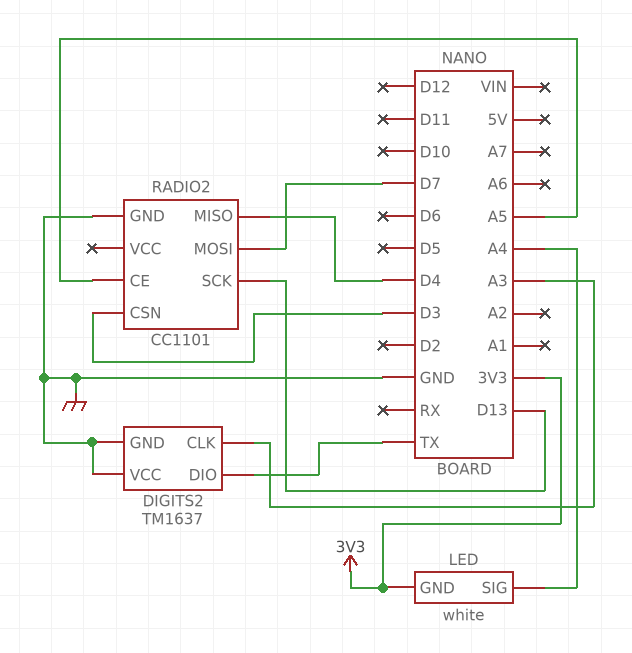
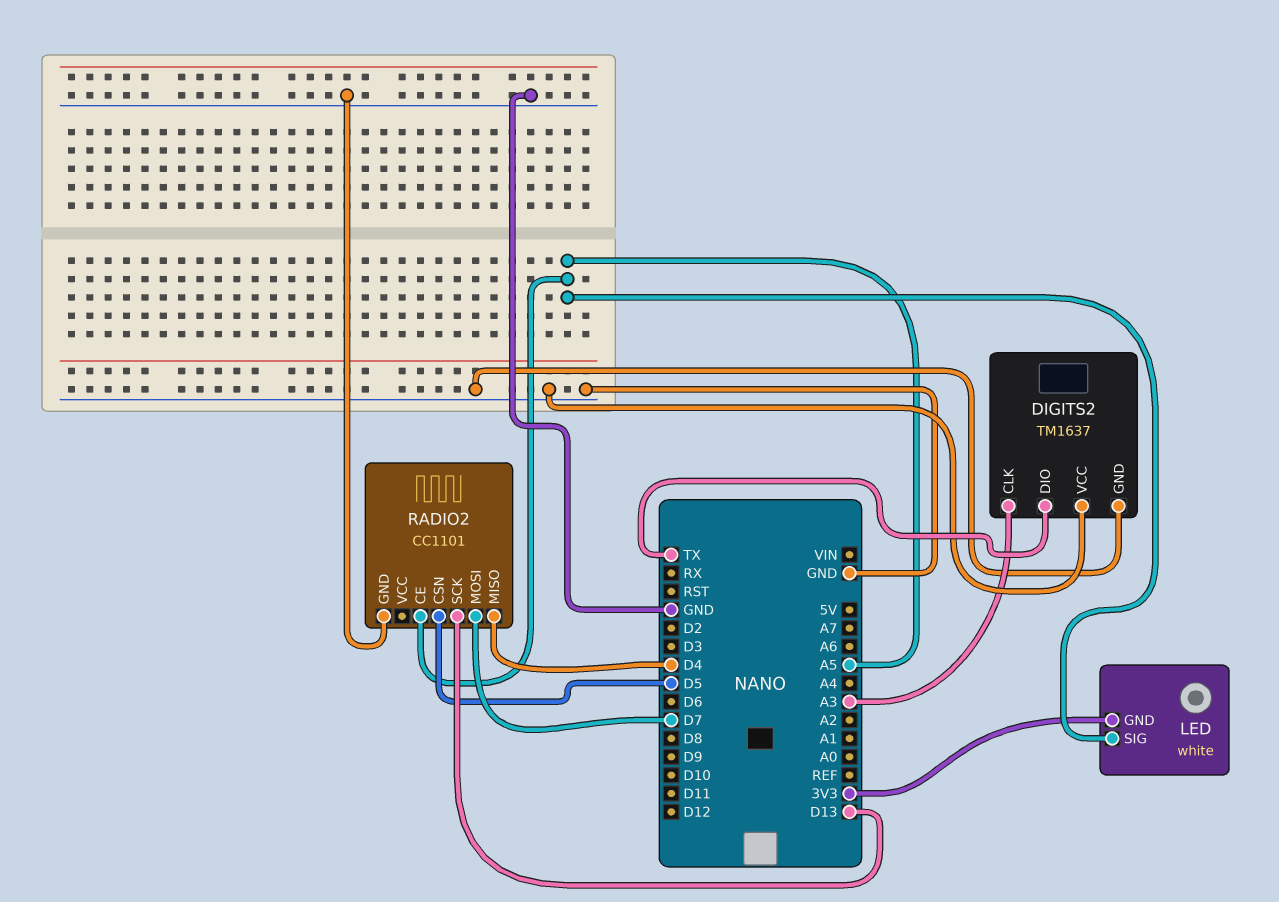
LED pin SIG: A4 -> A5
RADIO2 pin CSN: D3 -> D5

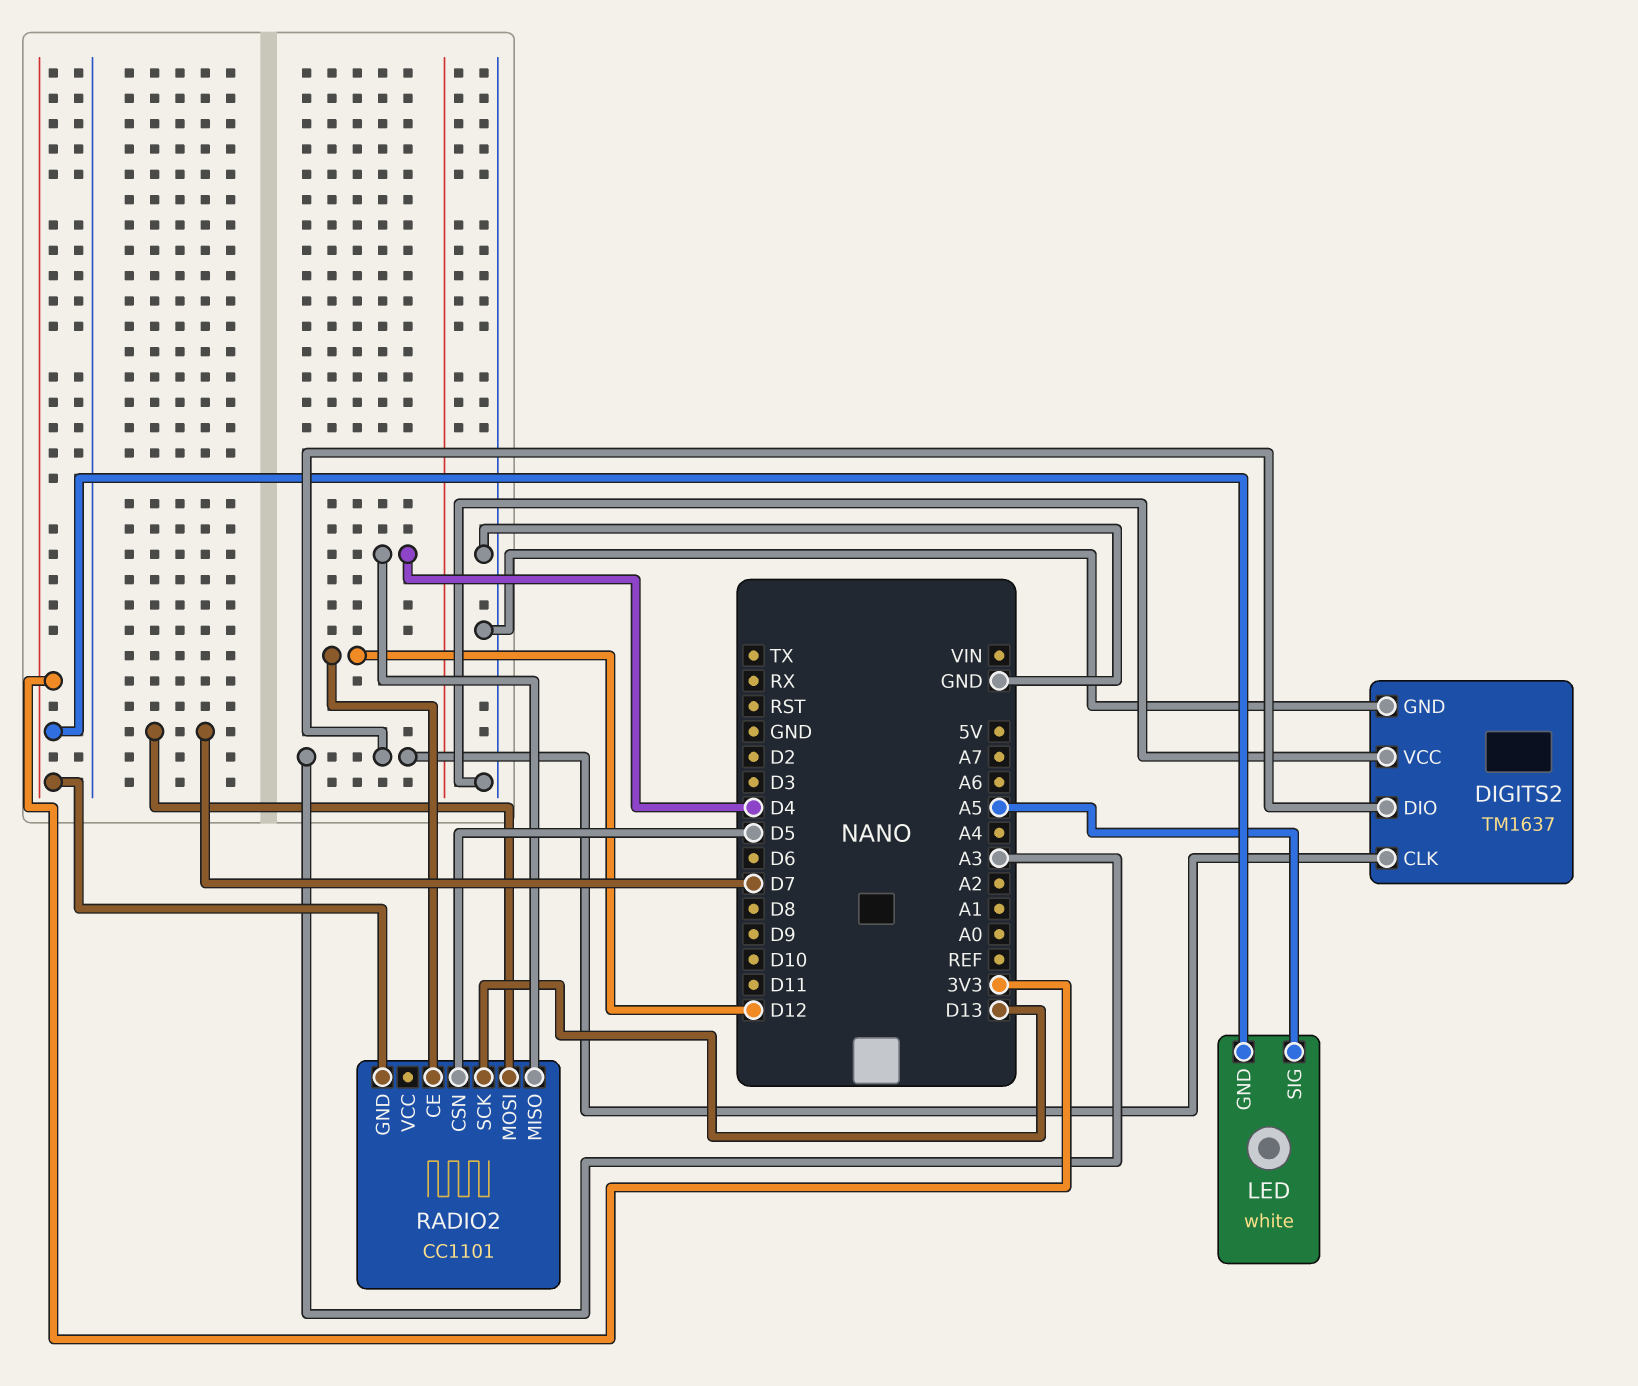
DIGITS2 pin DIO: TX -> A3
RADIO2 pin CE: A5 -> D12
RADIO2 pin GND: GND -> 3V3

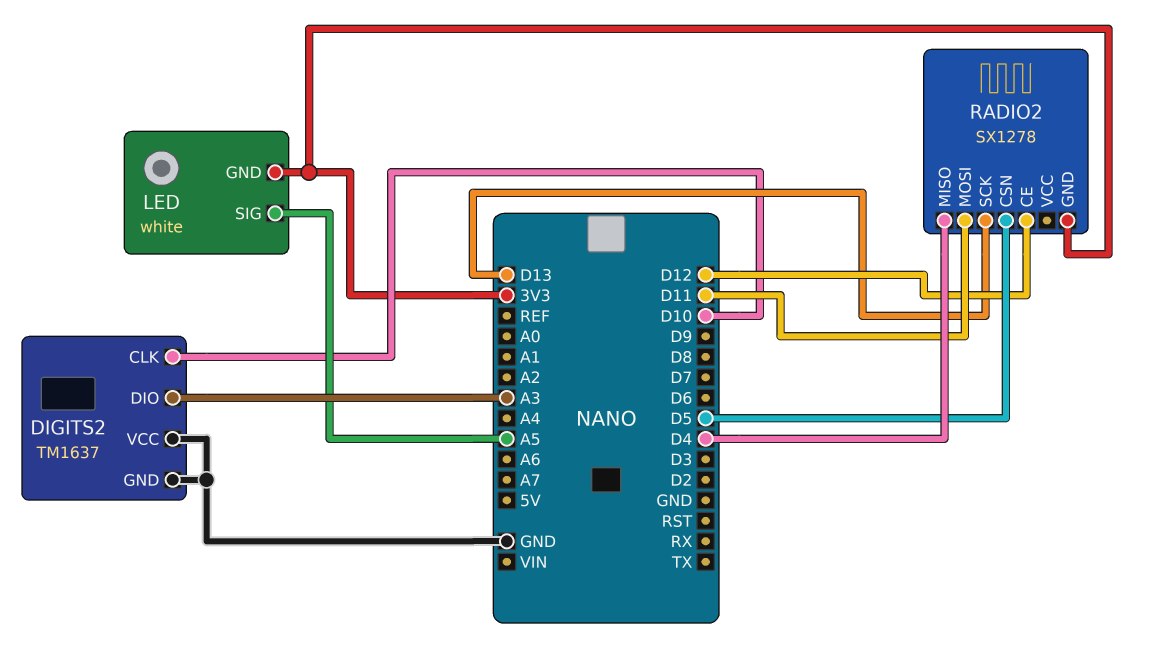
DIGITS2 pin CLK: A3 -> D10
RADIO2: CC1101 -> SX1278
RADIO2 pin MOSI: D7 -> D11

